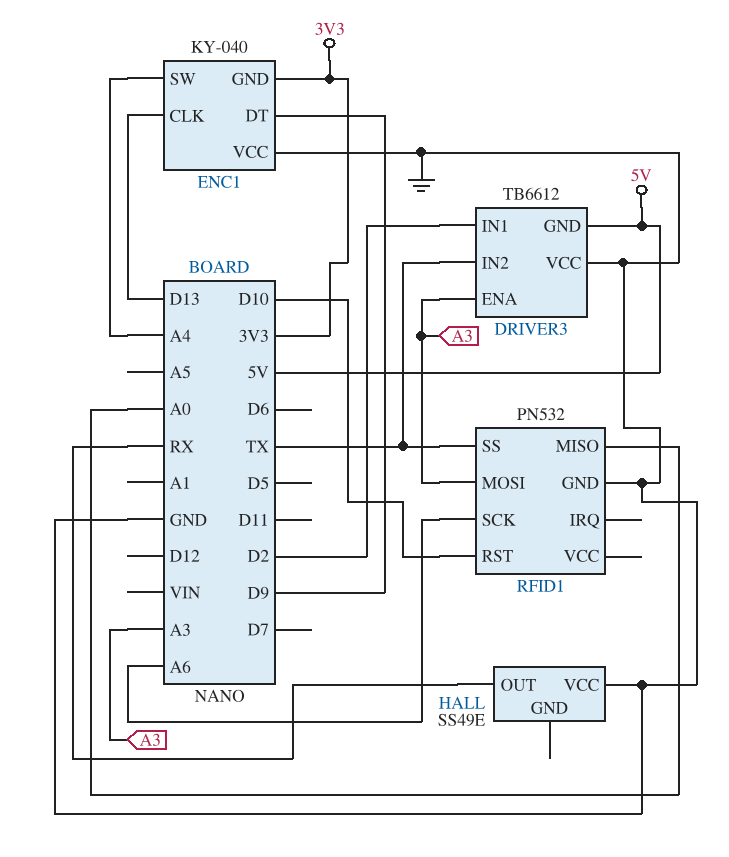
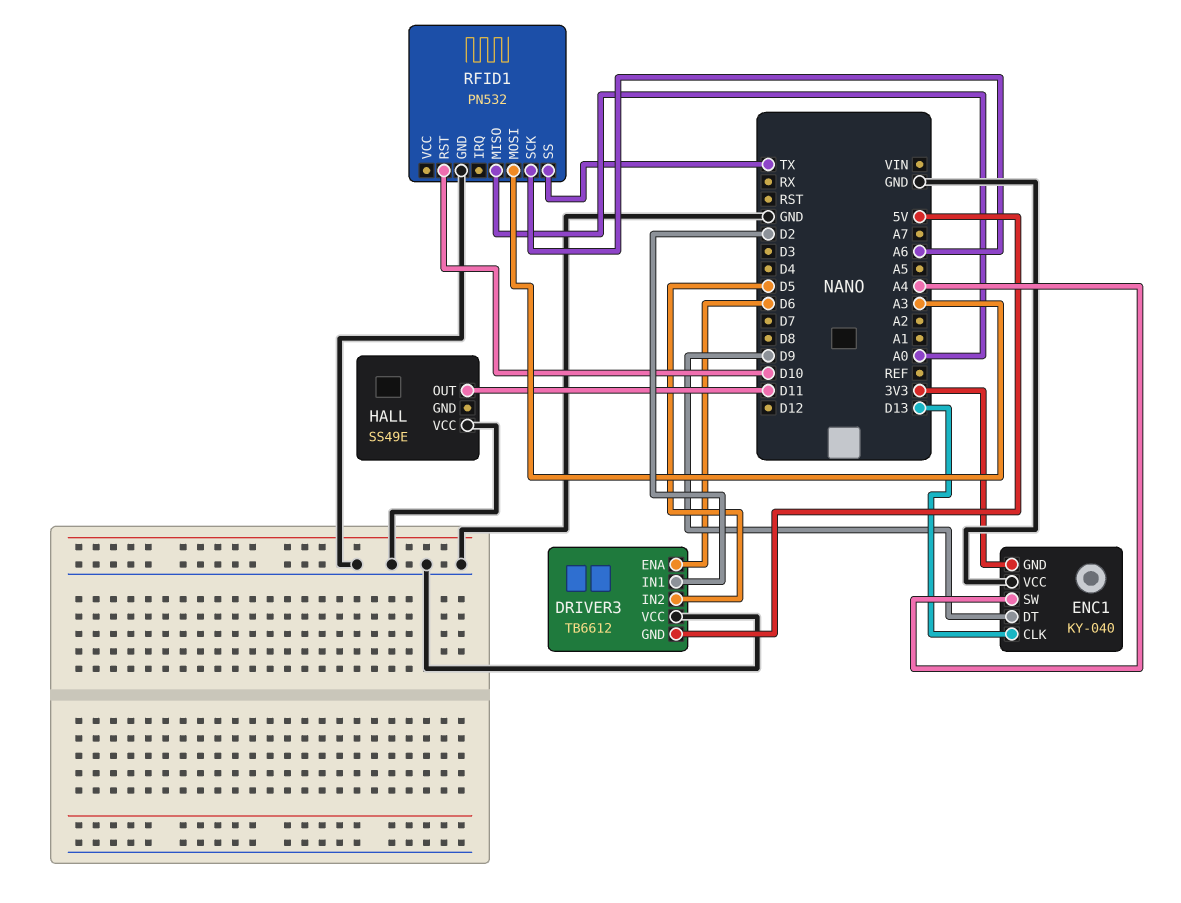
DRIVER3 pin ENA: A3 -> D6
DRIVER3 pin IN2: TX -> D5
HALL pin OUT: RX -> D11

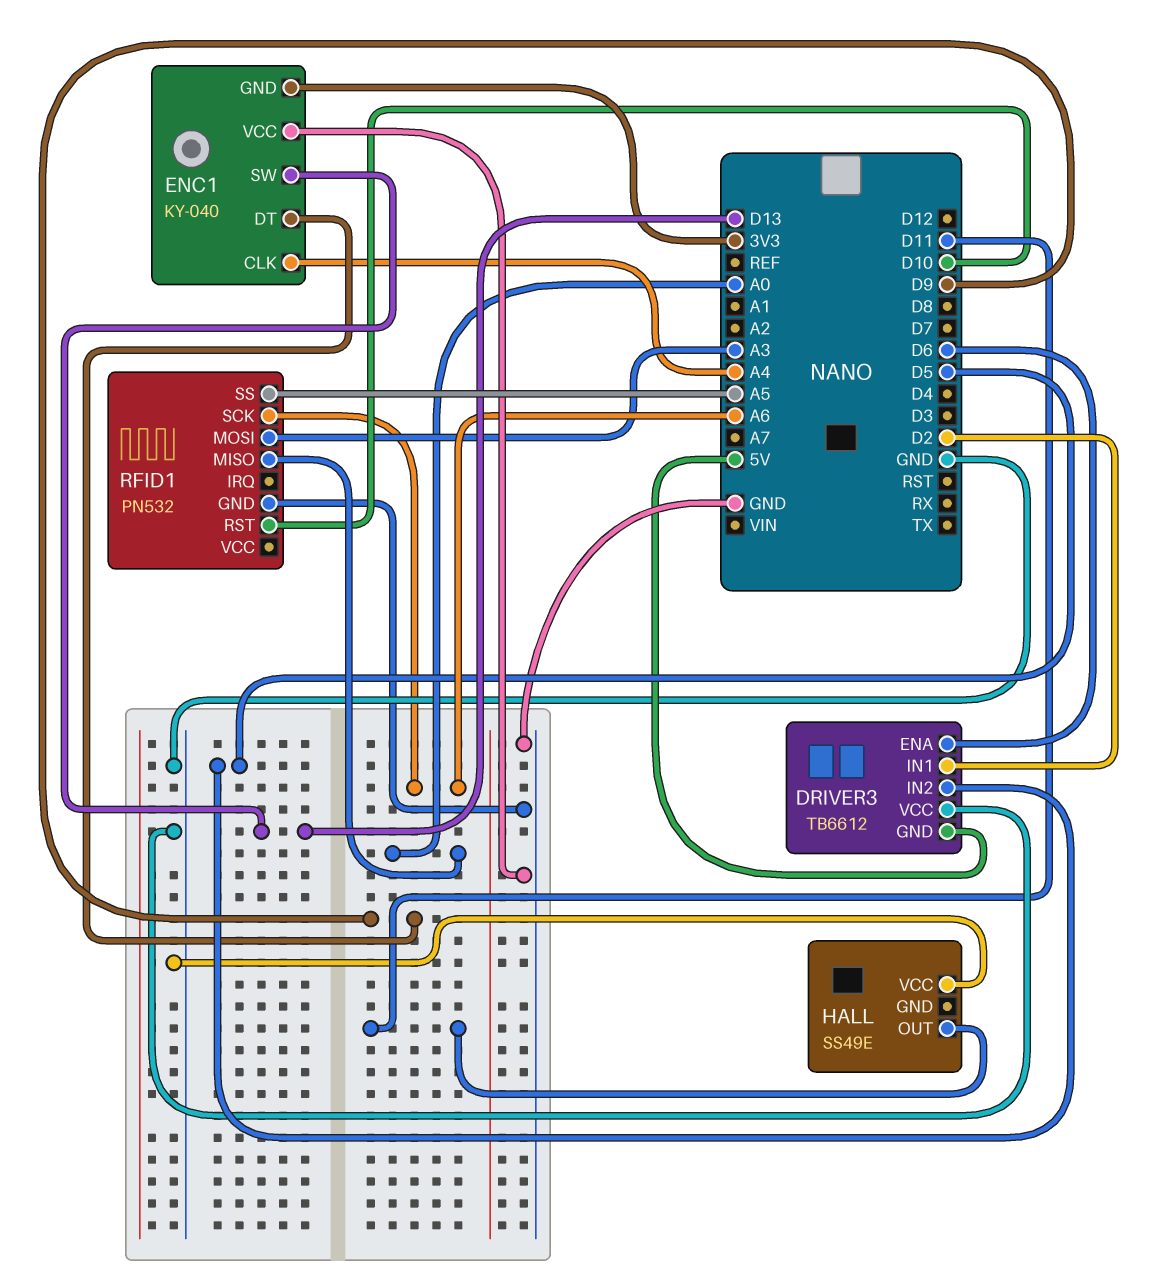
ENC1 pin CLK: D13 -> A4
ENC1 pin SW: A4 -> D13
RFID1 pin SS: TX -> A5

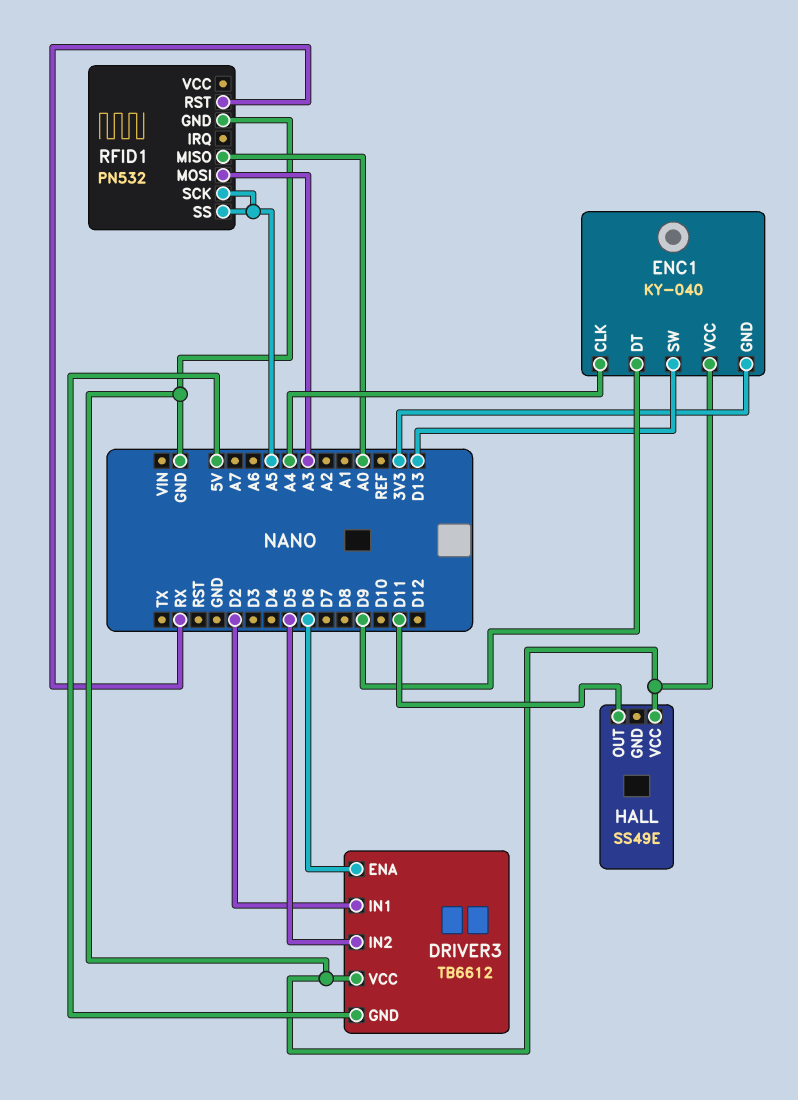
RFID1 pin RST: D10 -> RX
RFID1 pin SCK: A6 -> A5

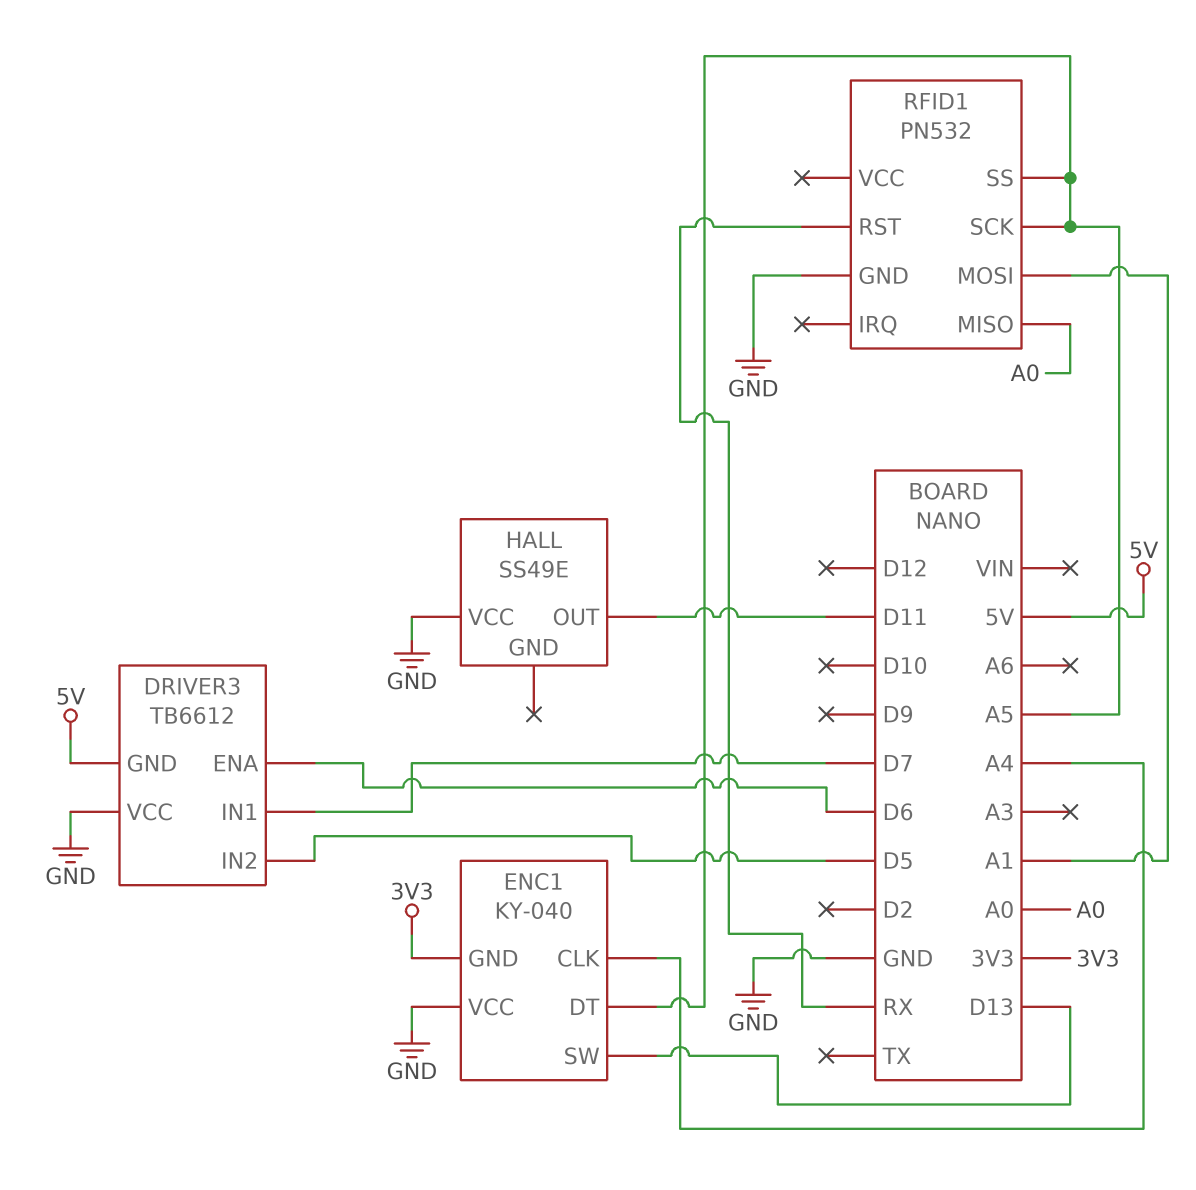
DRIVER3 pin IN1: D2 -> D7
ENC1 pin DT: D9 -> A5
RFID1 pin MOSI: A3 -> A1

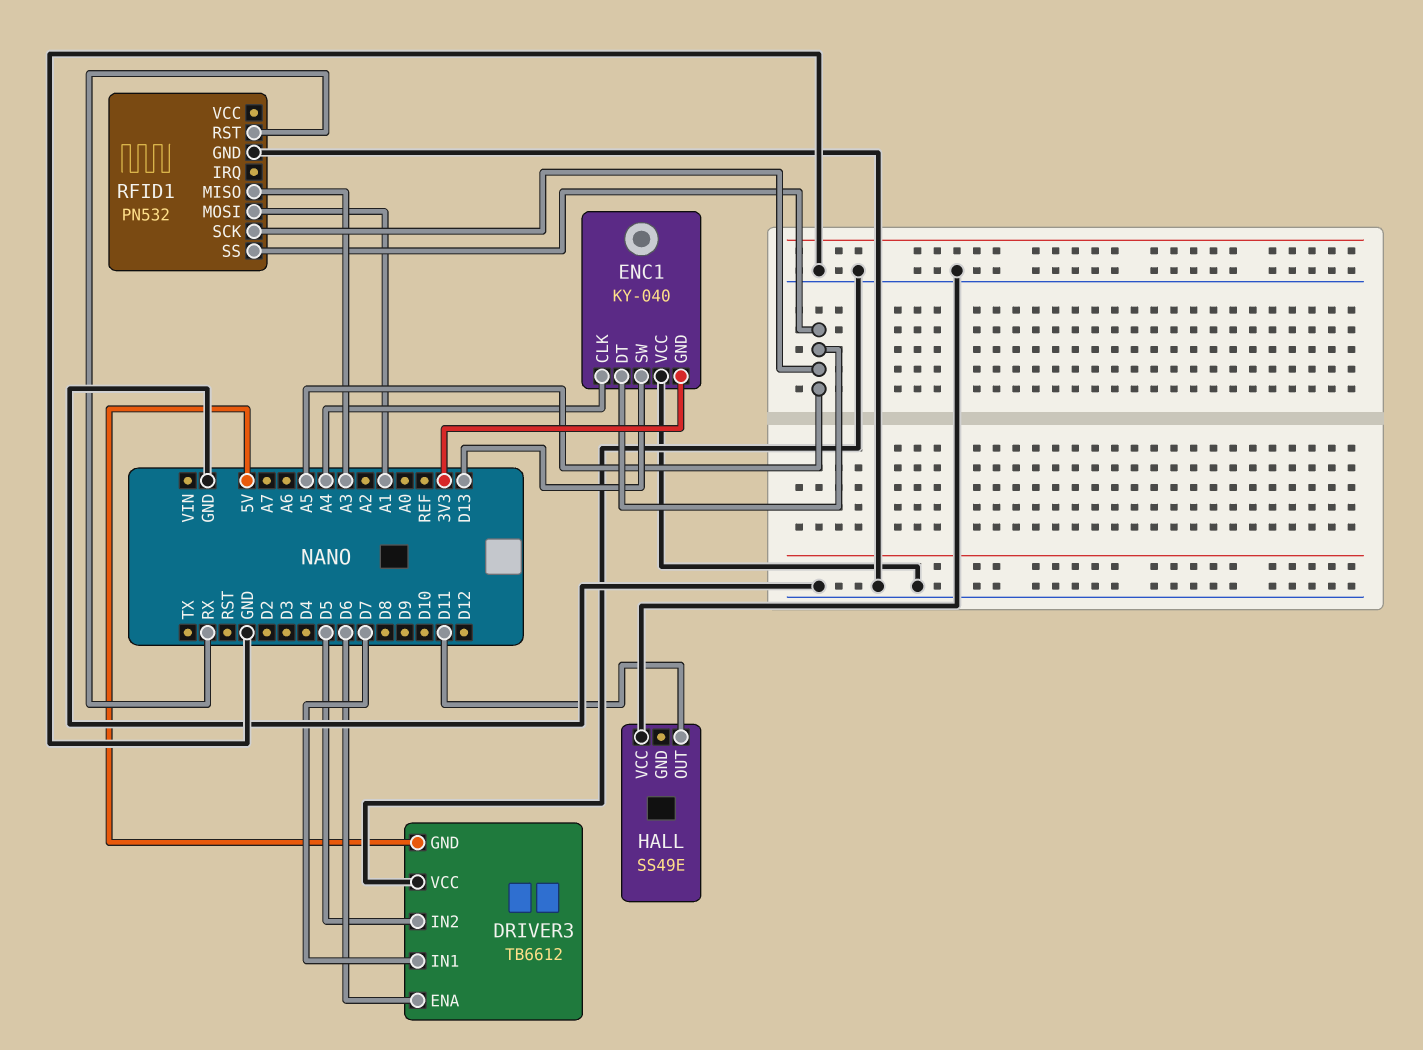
RFID1 pin MISO: A0 -> A3

